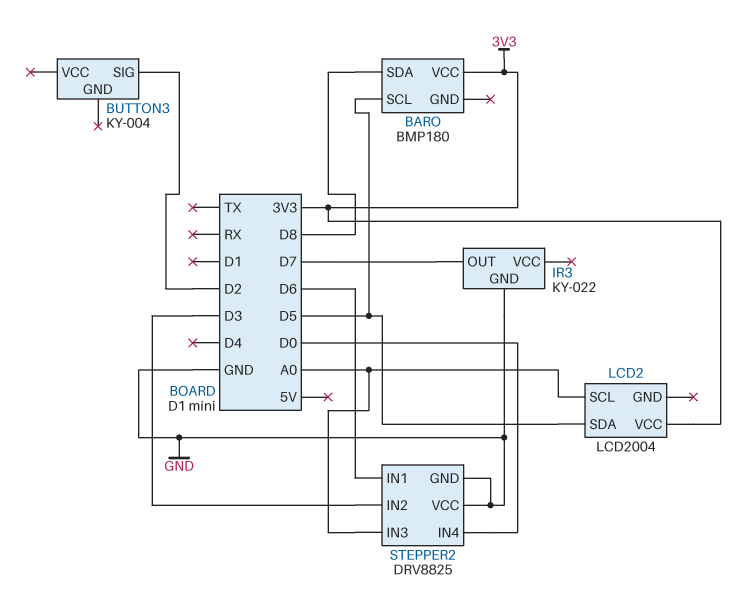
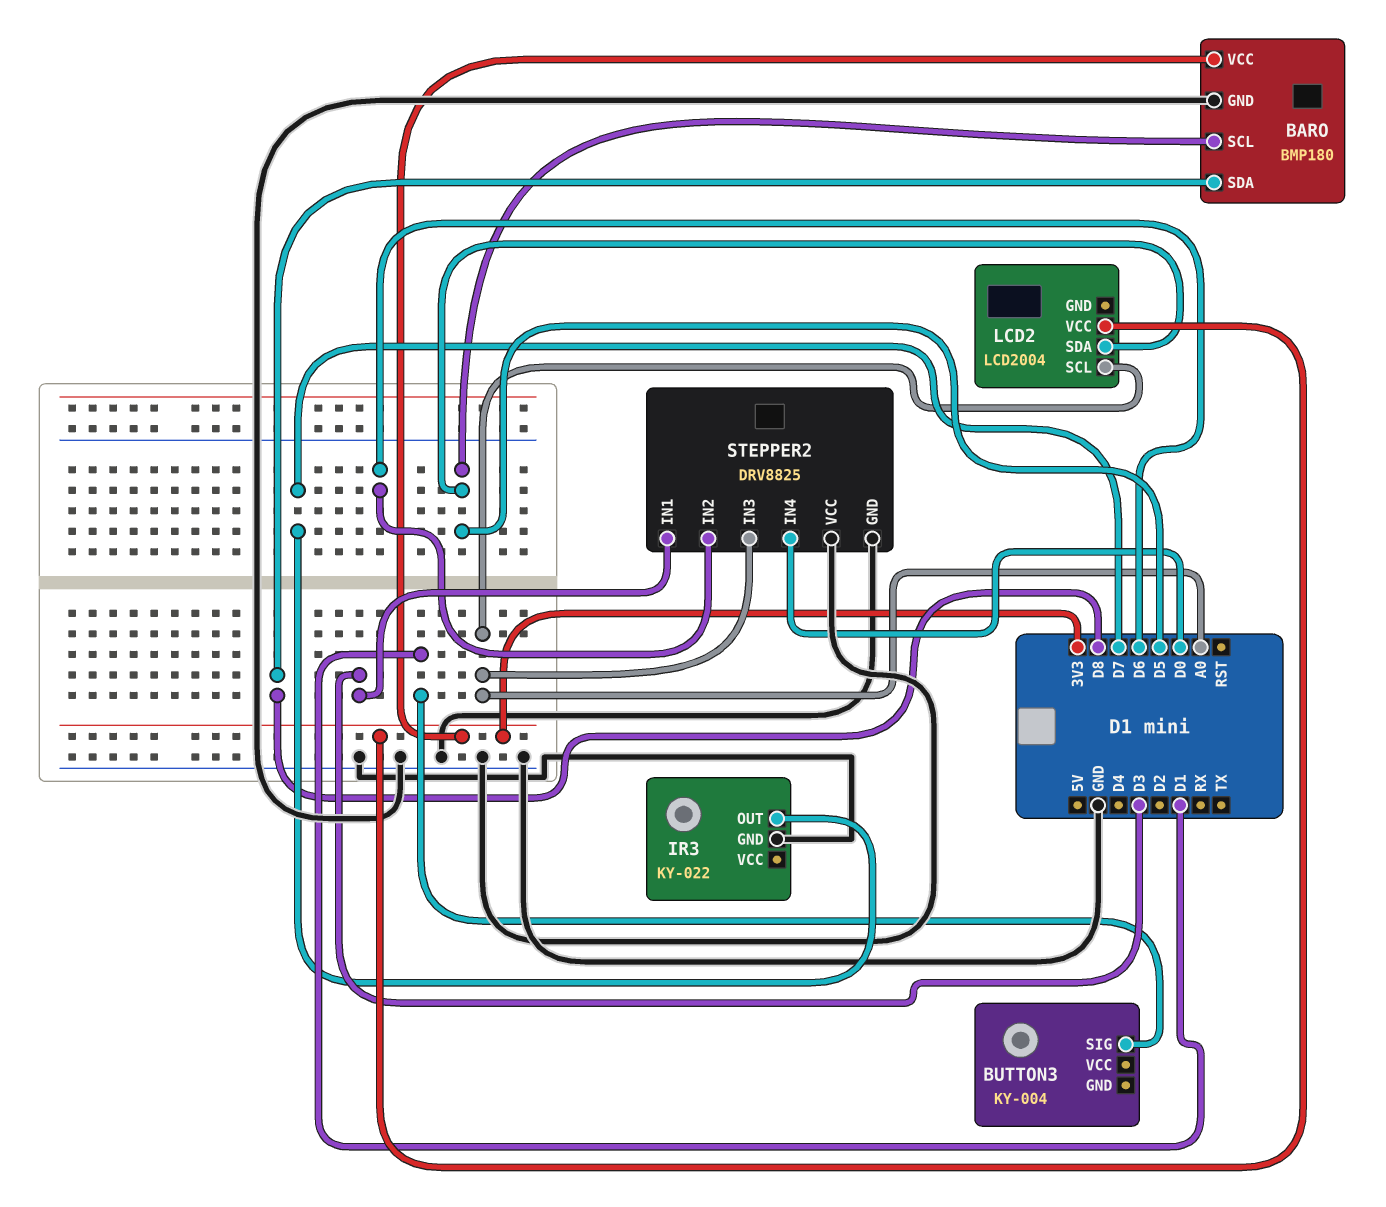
BARO pin GND: none -> GND
BUTTON3 pin SIG: D2 -> D1
STEPPER2 pin IN1: D6 -> D3
STEPPER2 pin IN2: D3 -> D6

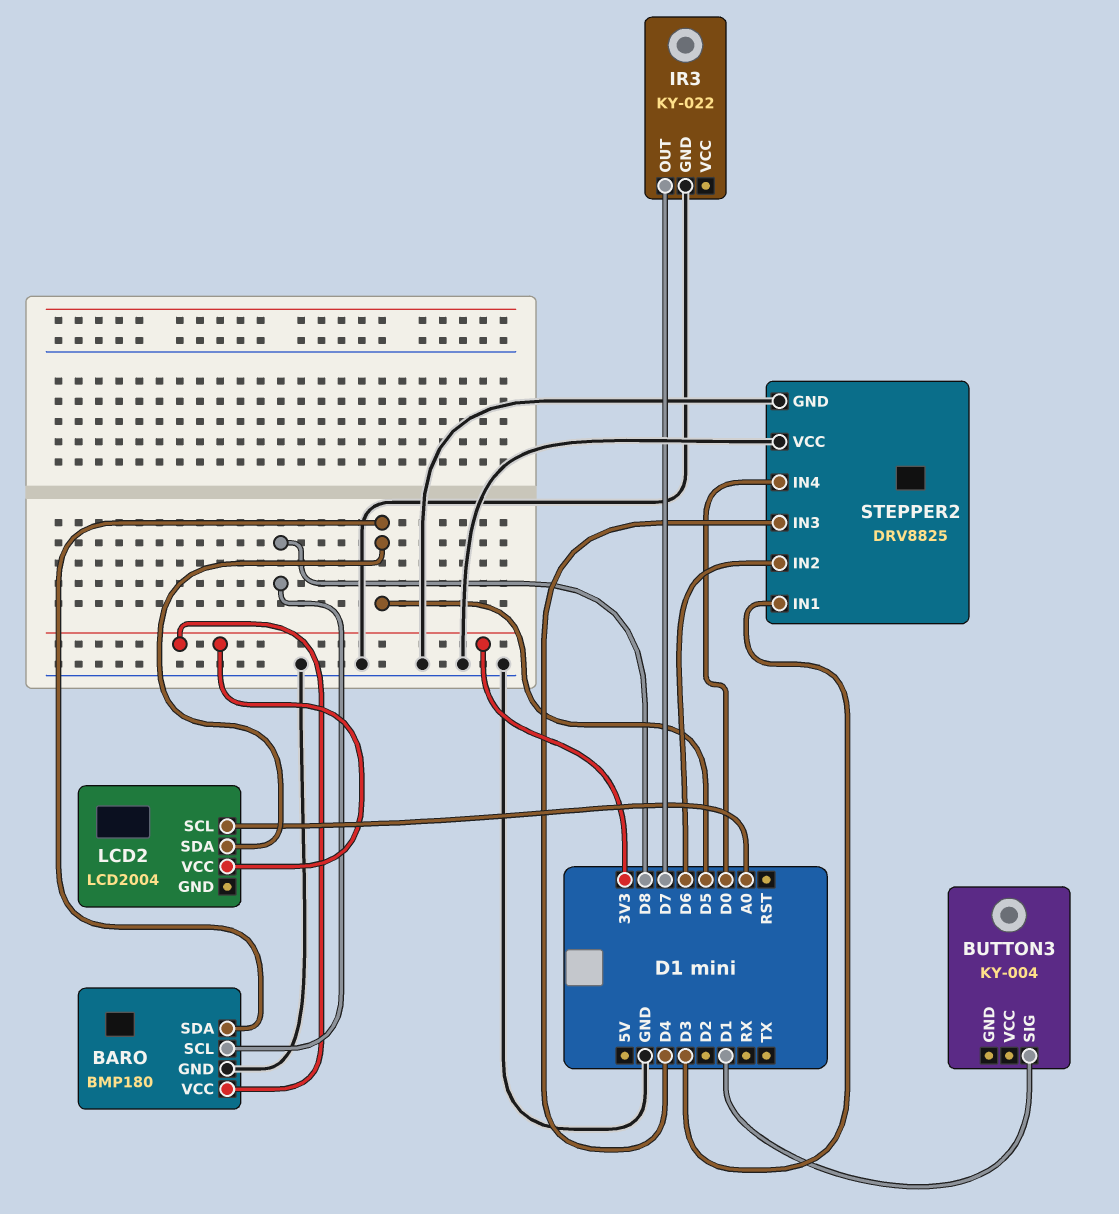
BARO pin SCL: D5 -> D8
BARO pin SDA: D8 -> D5
STEPPER2 pin IN3: A0 -> D4

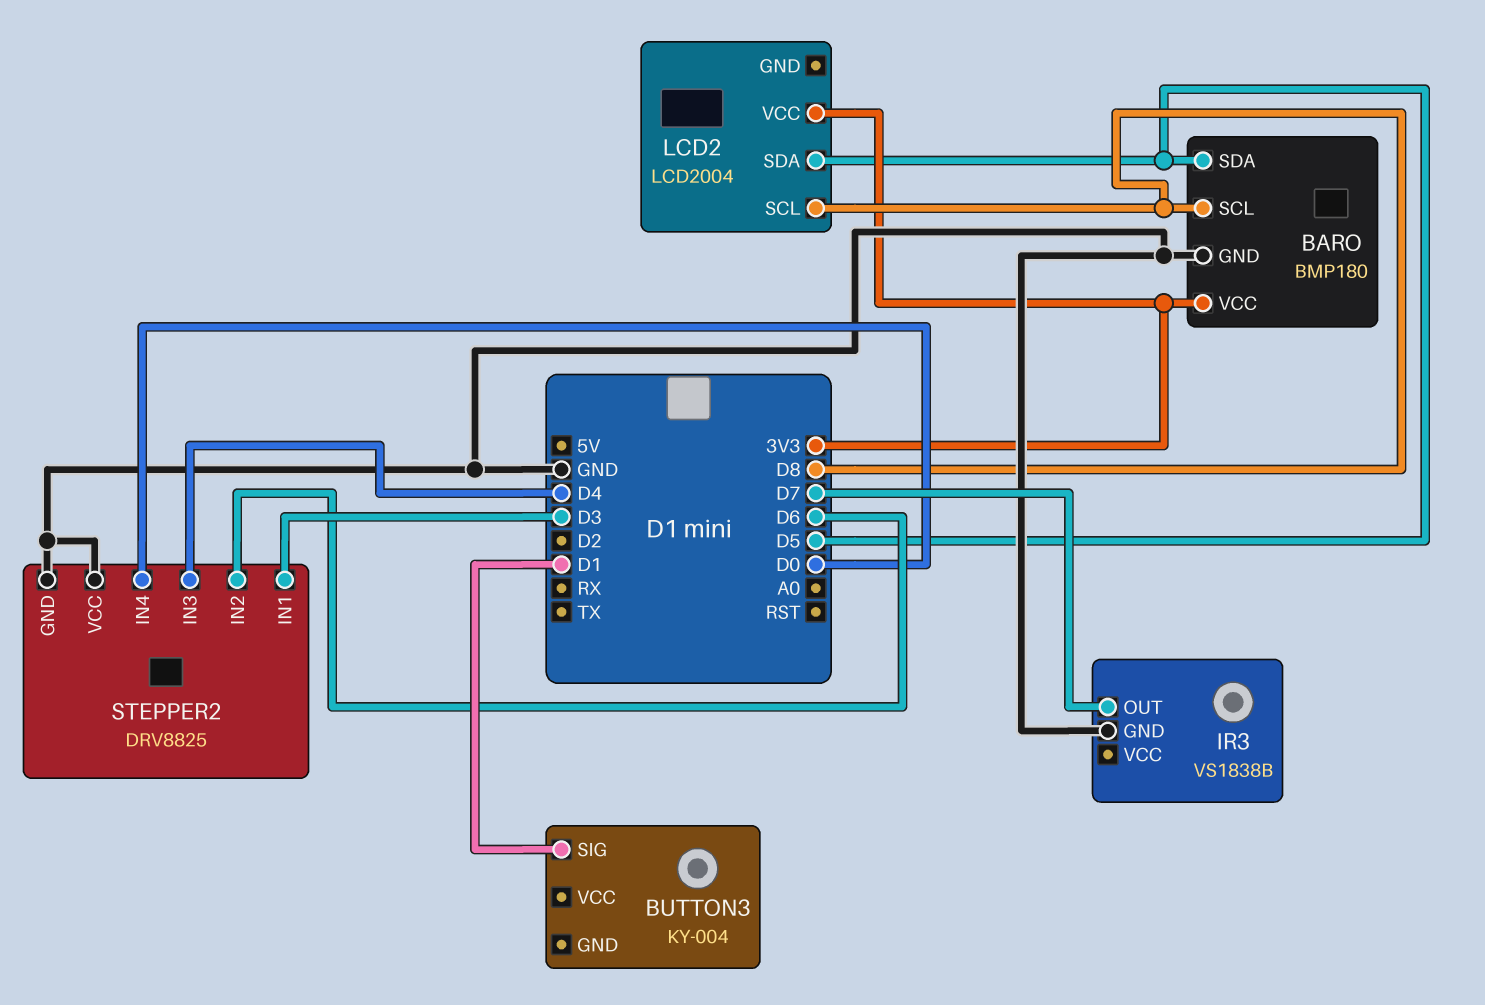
IR3: KY-022 -> VS1838B
LCD2 pin SCL: A0 -> D8

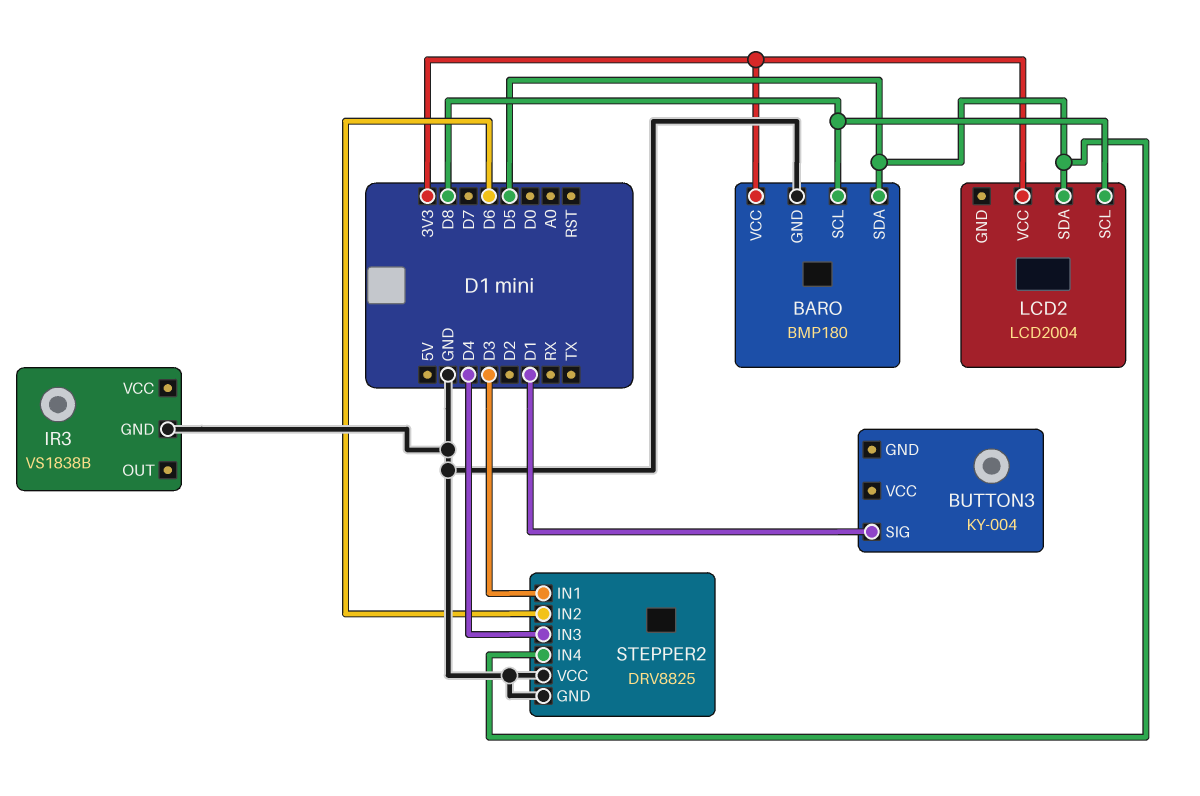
IR3 pin OUT: D7 -> none
STEPPER2 pin IN4: D0 -> D5

